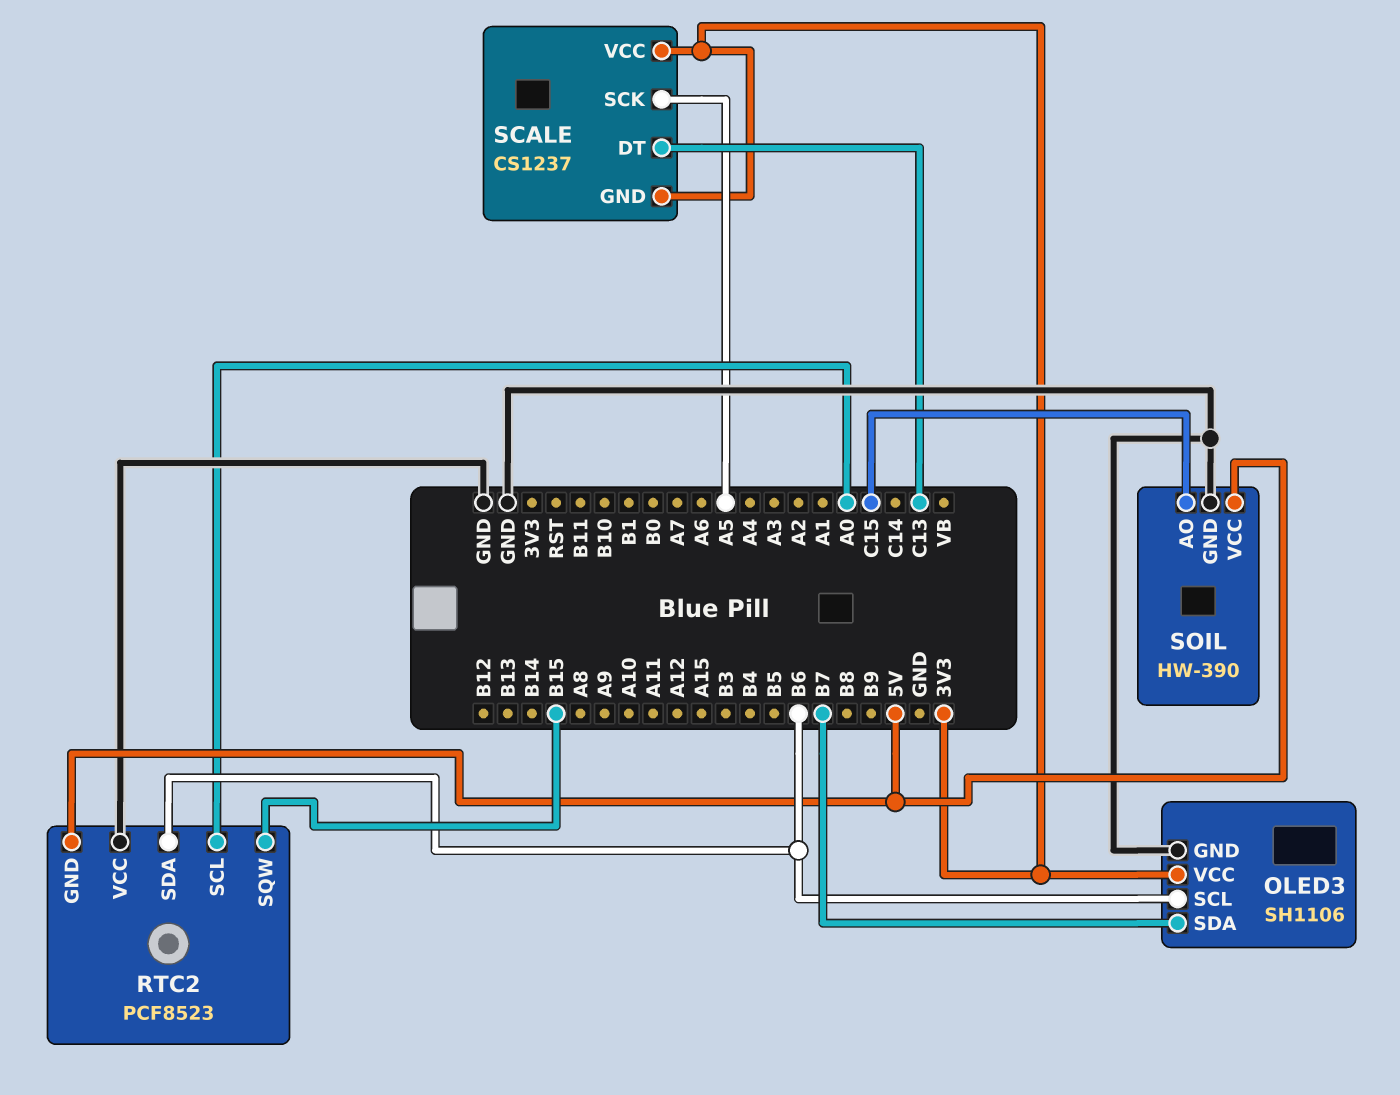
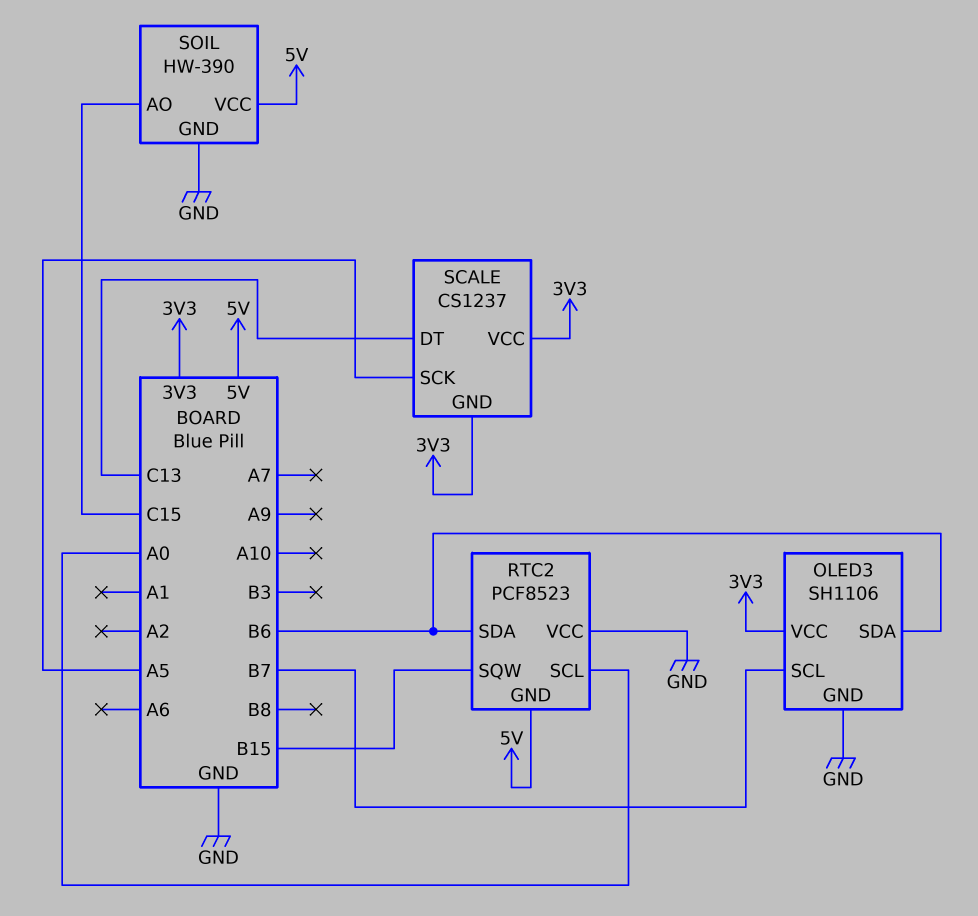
OLED3 pin SCL: B6 -> B7
OLED3 pin SDA: B7 -> B6

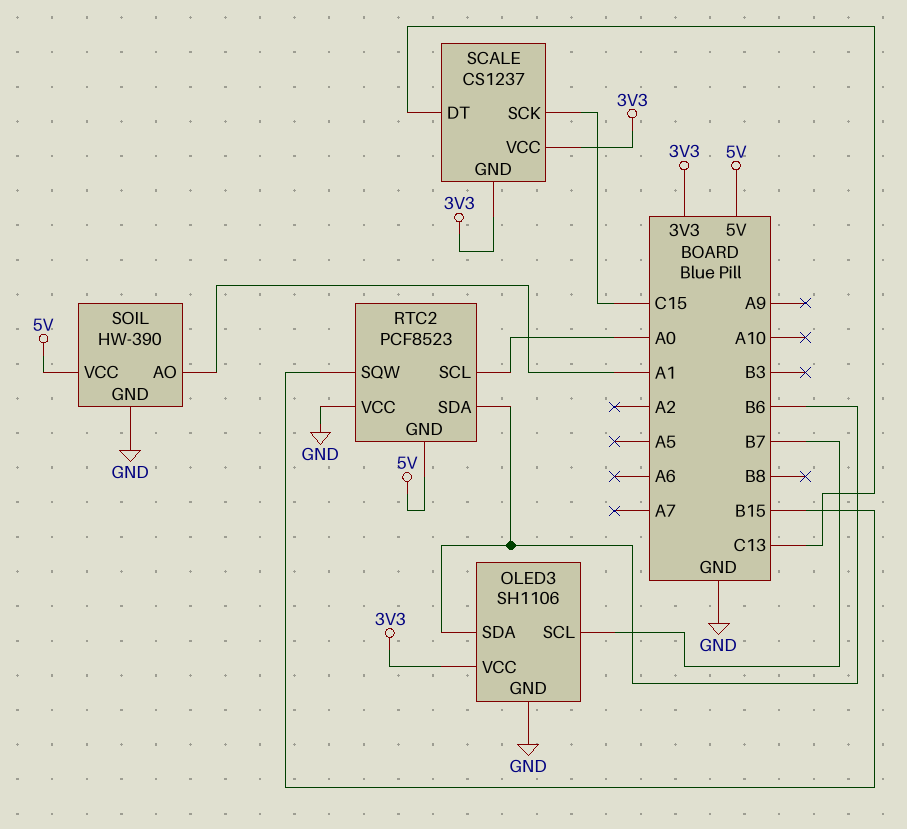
SCALE pin SCK: A5 -> C15
SOIL pin AO: C15 -> A1

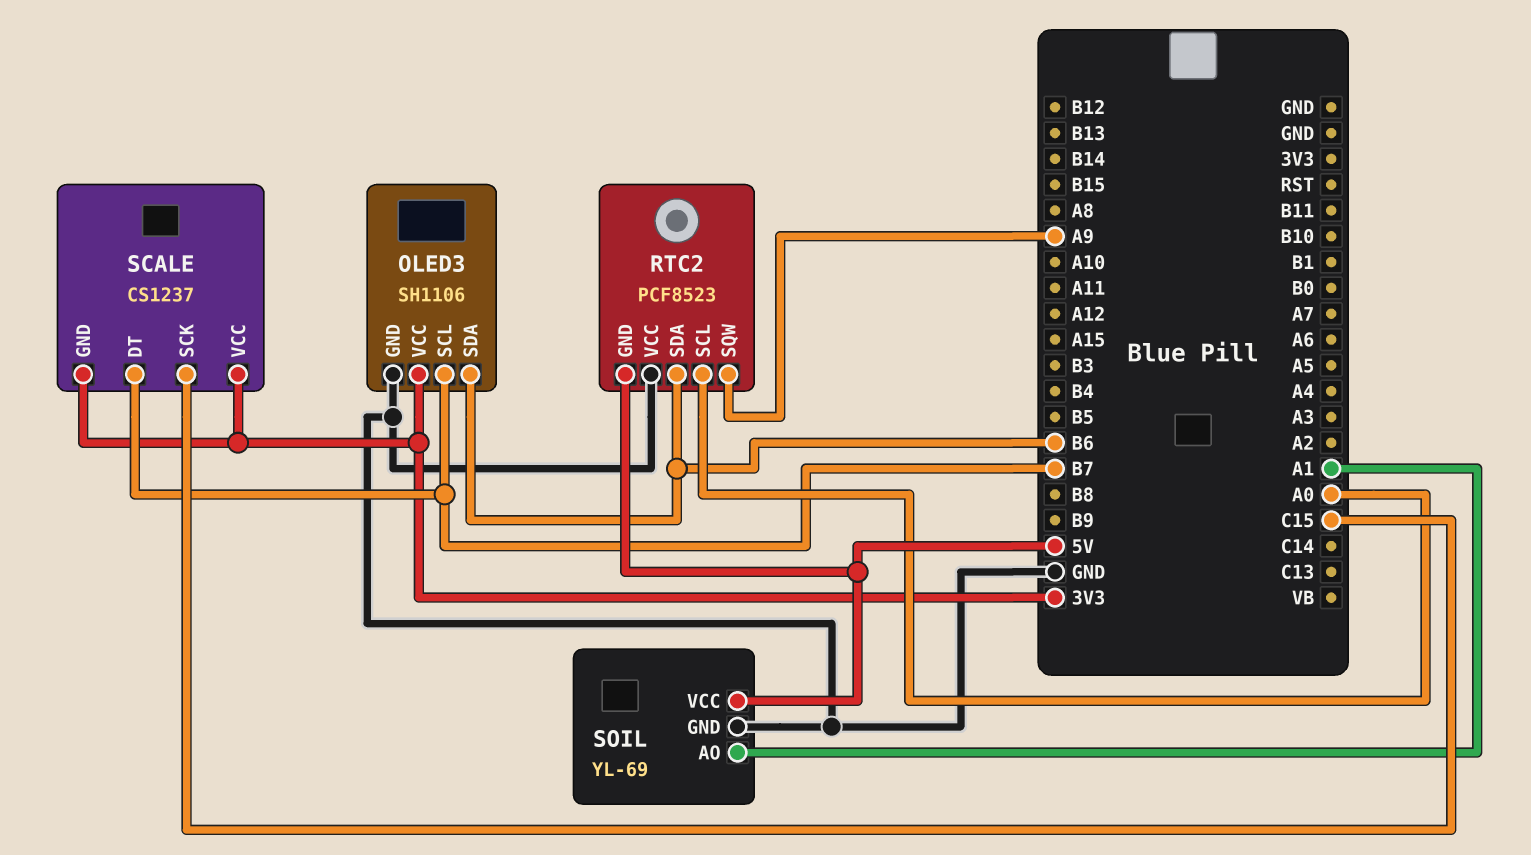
RTC2 pin SQW: B15 -> A9
SCALE pin DT: C13 -> B7
SOIL: HW-390 -> YL-69

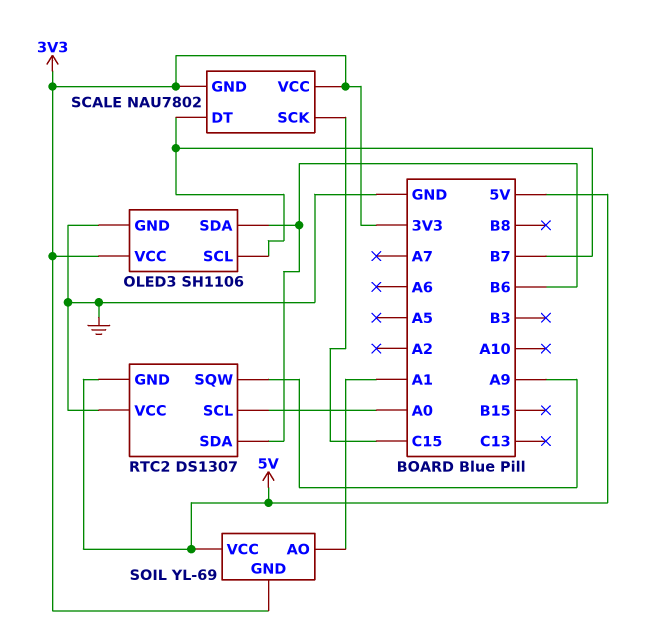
RTC2: PCF8523 -> DS1307
SCALE: CS1237 -> NAU7802
SOIL pin GND: GND -> 3V3

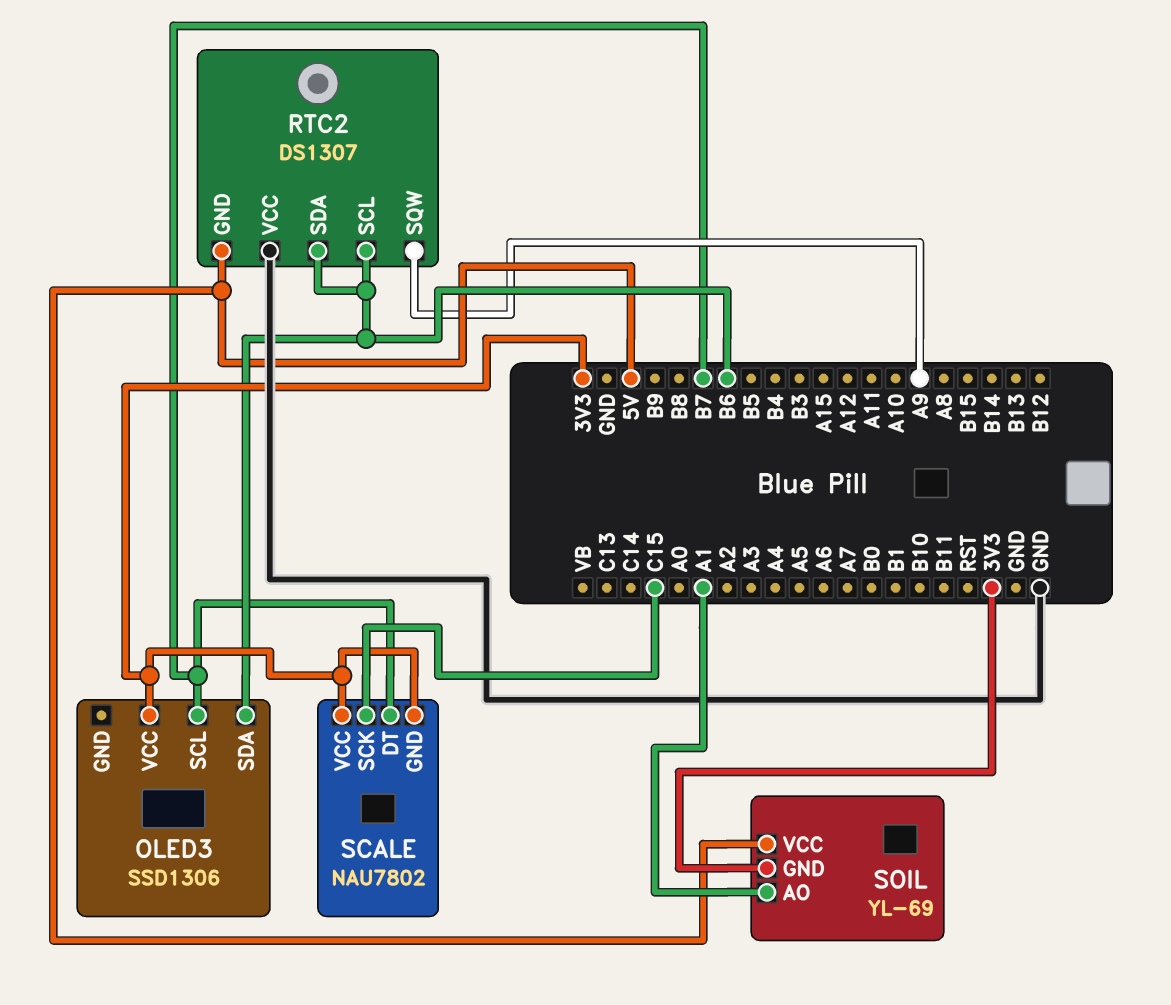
OLED3: SH1106 -> SSD1306
OLED3 pin GND: GND -> none
RTC2 pin SCL: A0 -> B6

